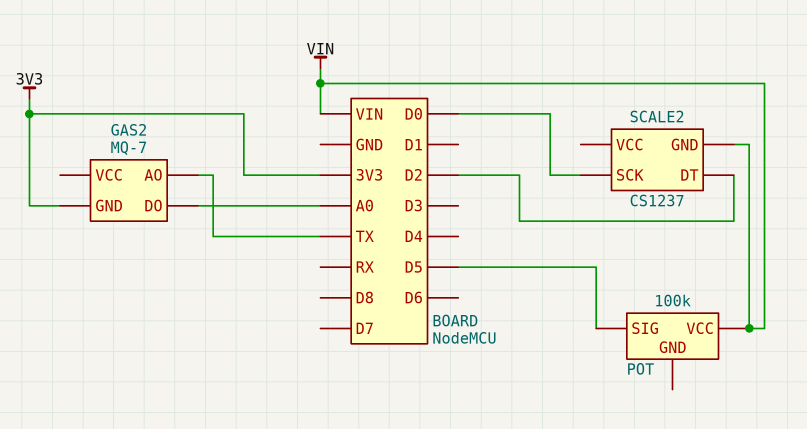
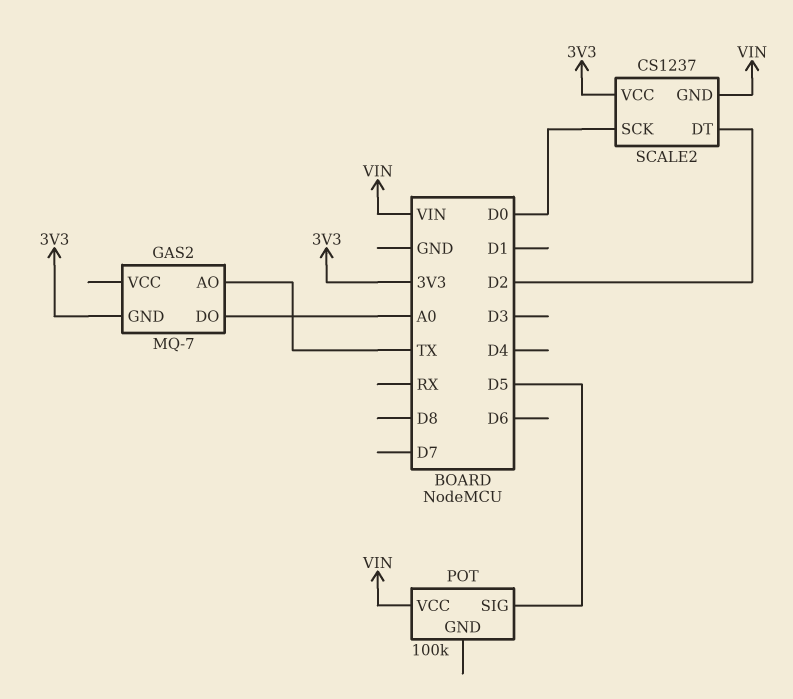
SCALE2 pin VCC: none -> 3V3

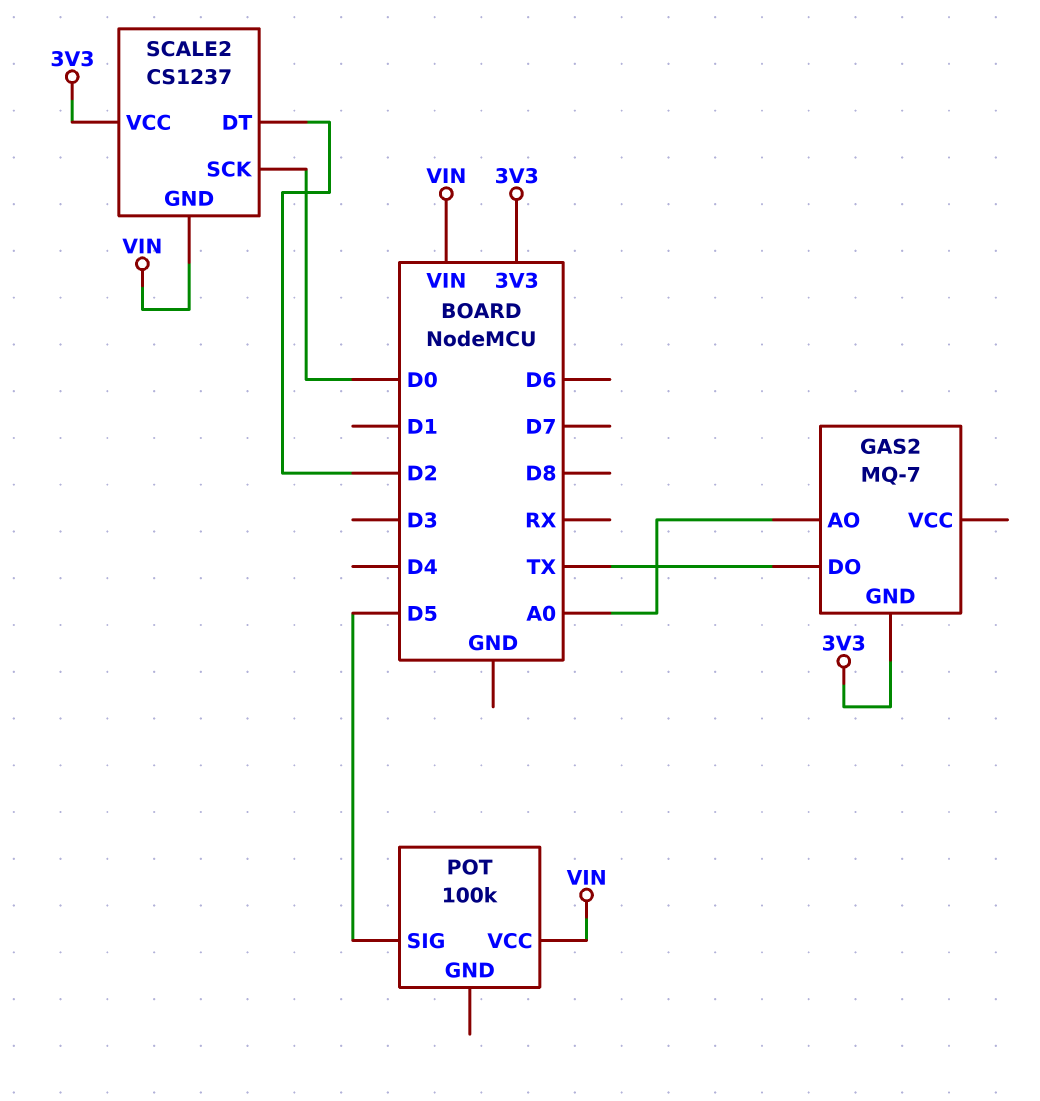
GAS2 pin AO: TX -> A0
GAS2 pin DO: A0 -> TX

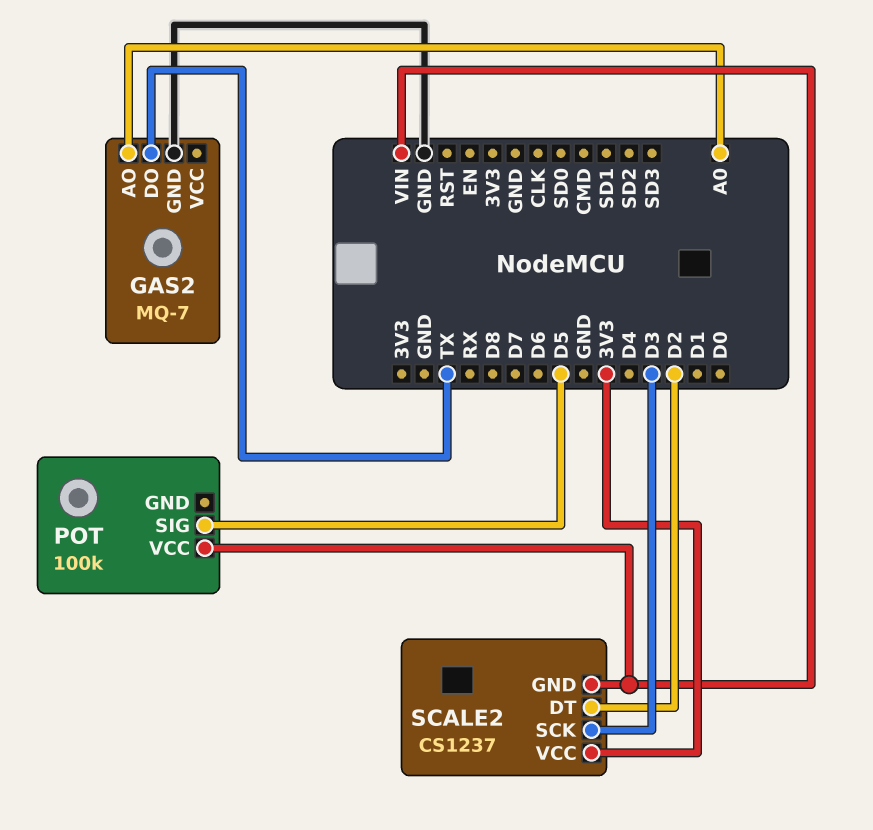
GAS2 pin GND: 3V3 -> GND
SCALE2 pin SCK: D0 -> D3

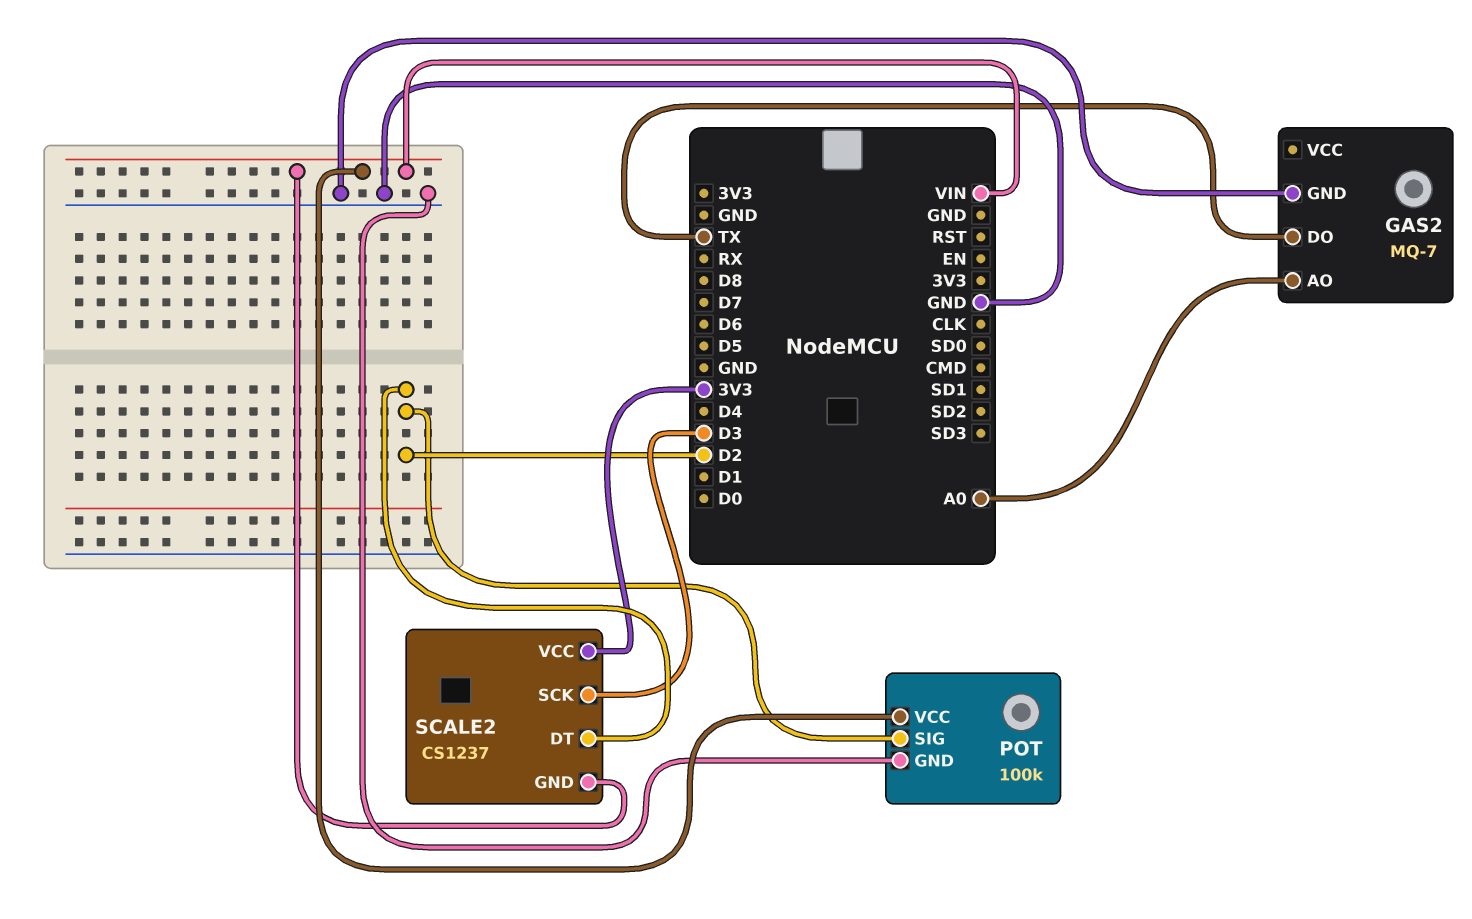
POT pin GND: none -> GND
POT pin SIG: D5 -> D2

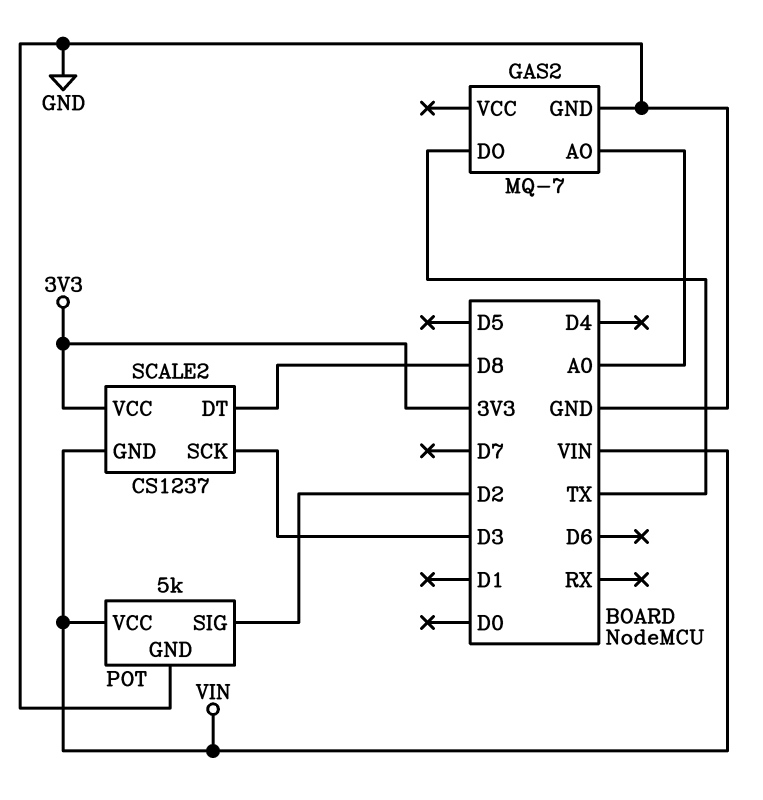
POT: 100k -> 5k
SCALE2 pin DT: D2 -> D8

